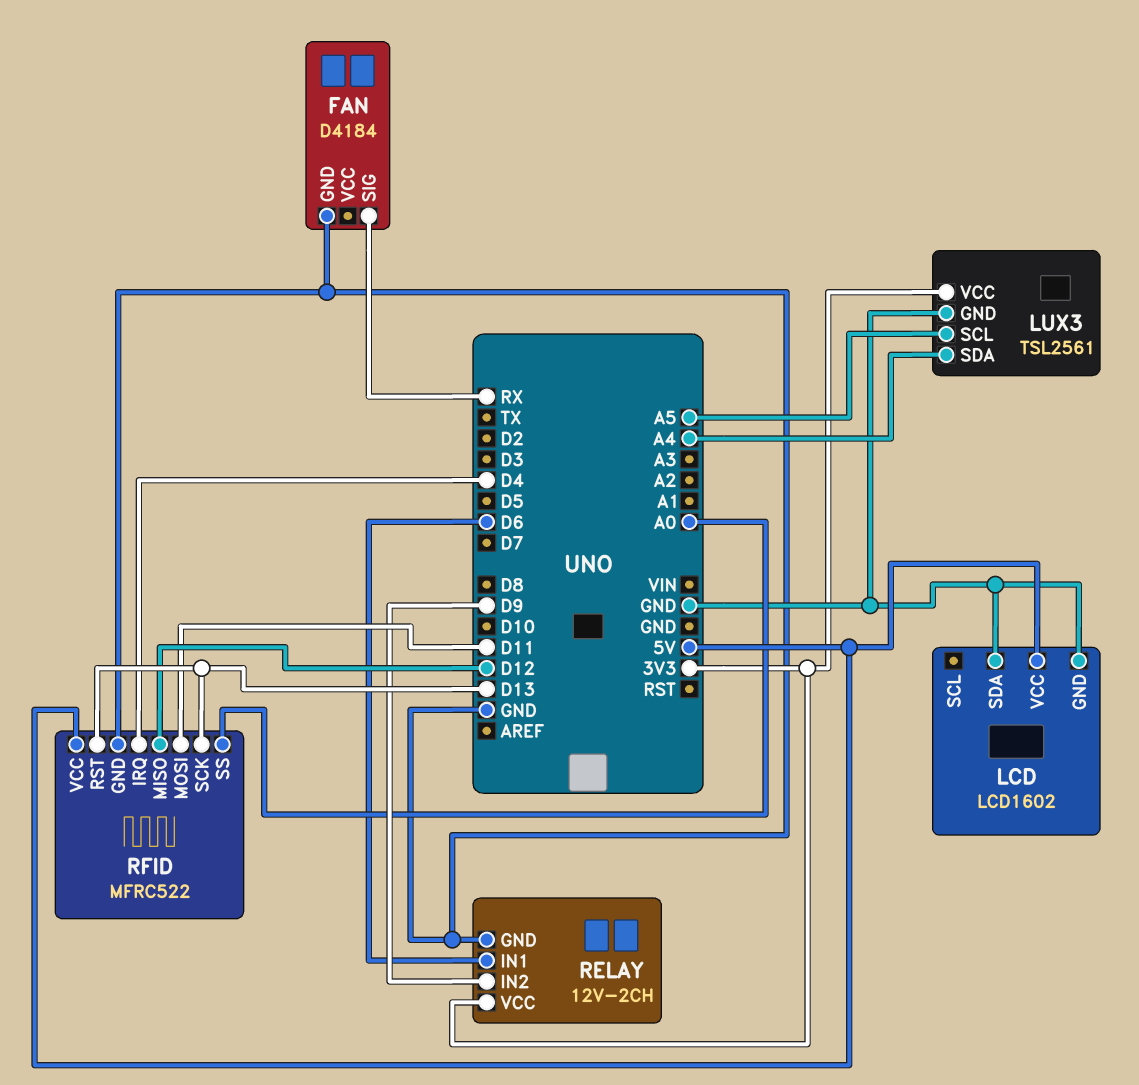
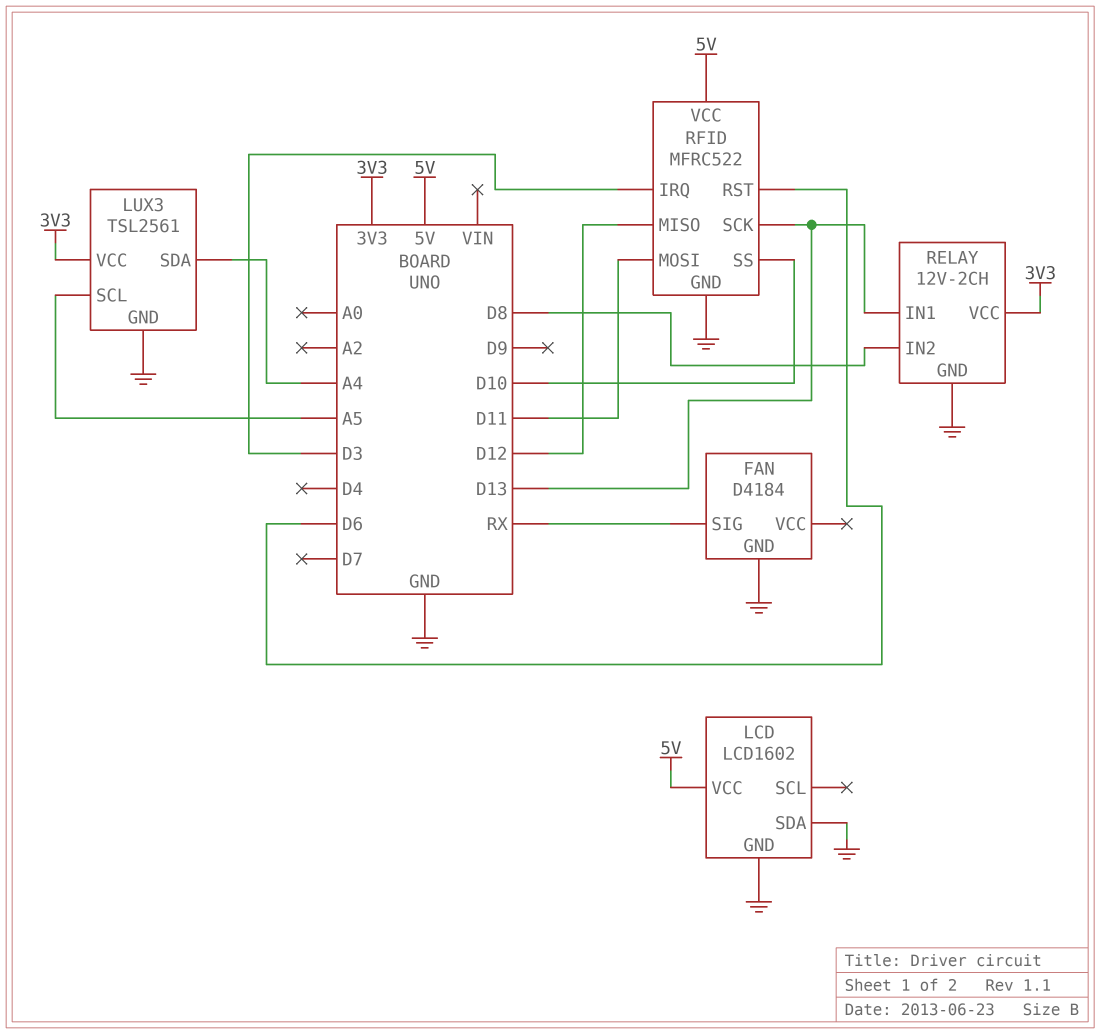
RELAY pin IN1: D6 -> D13
RELAY pin IN2: D9 -> D8
RFID pin IRQ: D4 -> D3
RFID pin RST: D13 -> D6
RFID pin SS: A0 -> D10

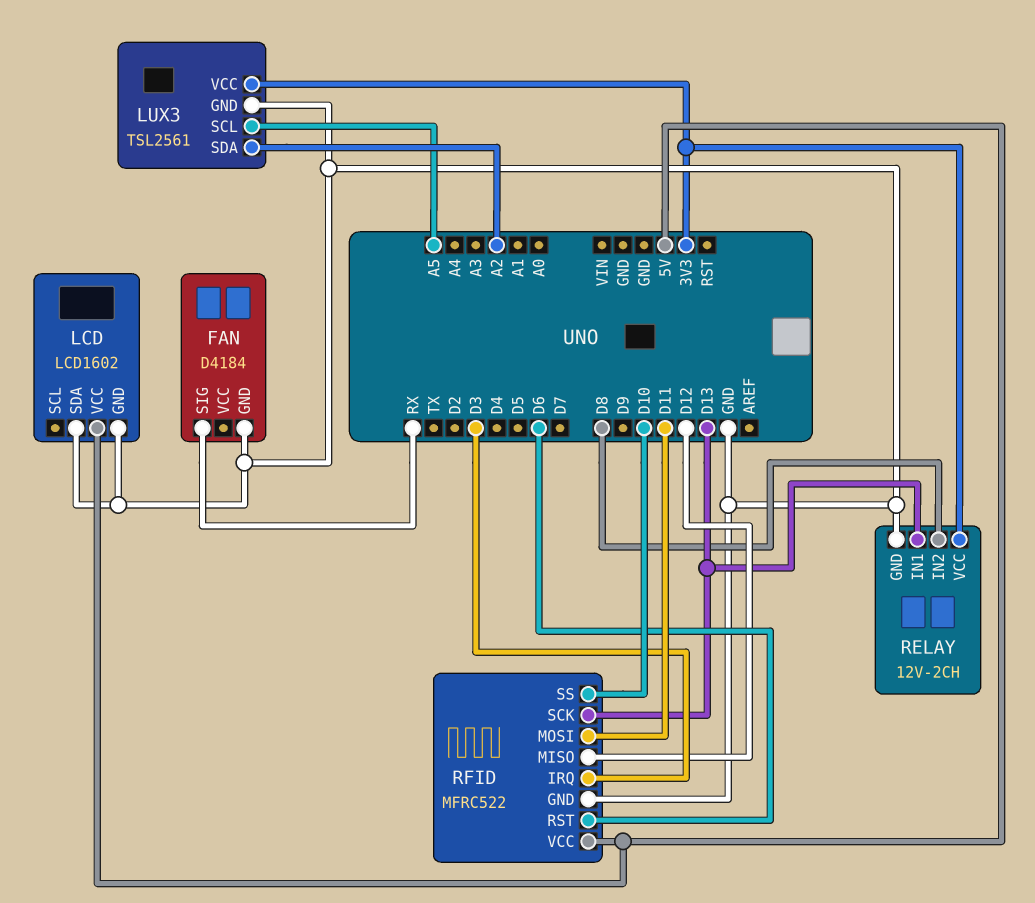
LUX3 pin SDA: A4 -> A2

